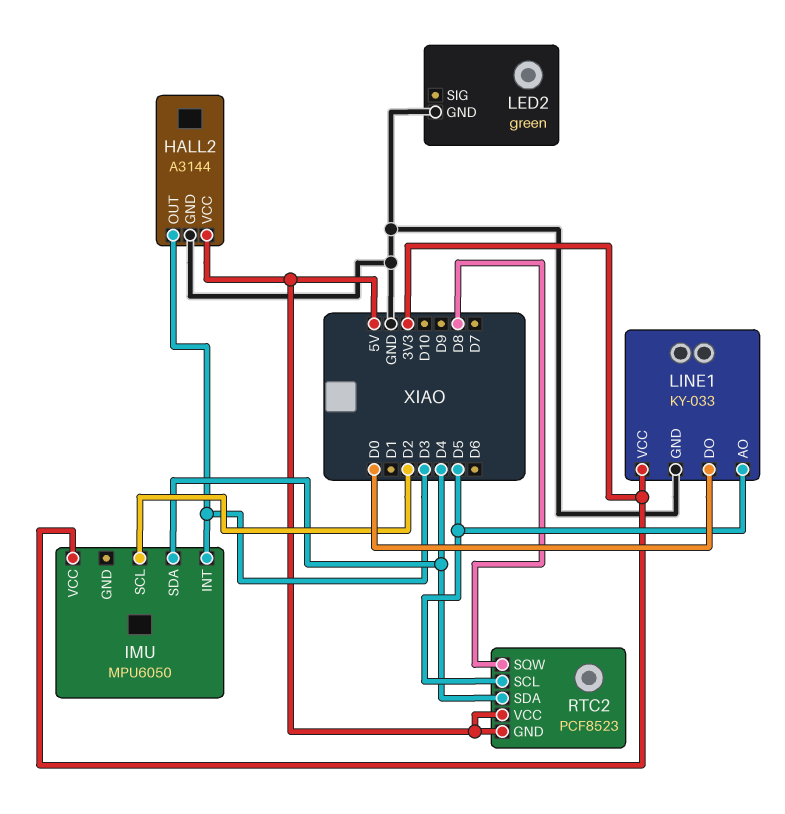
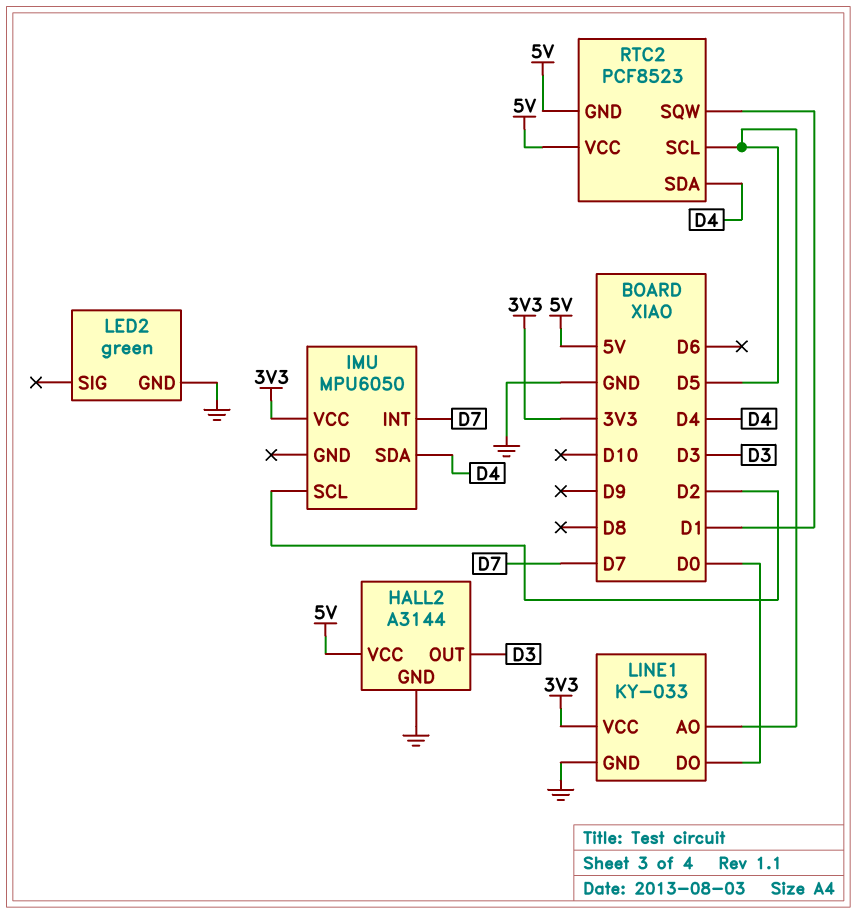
IMU pin INT: D3 -> D7
RTC2 pin SQW: D8 -> D1

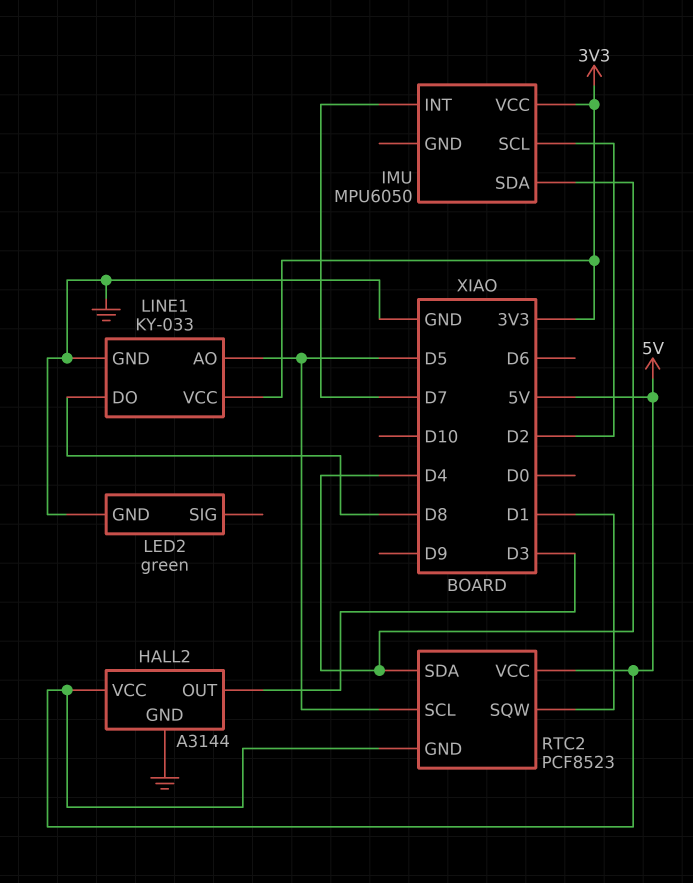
LINE1 pin DO: D0 -> D8

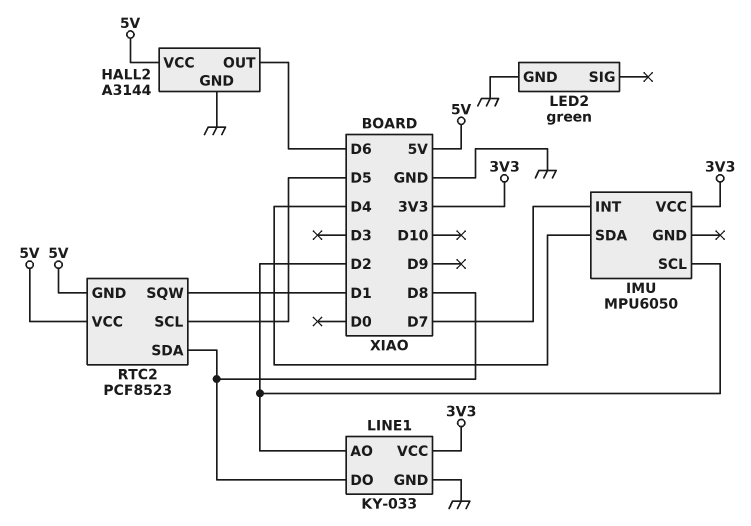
HALL2 pin OUT: D3 -> D6
LINE1 pin AO: D5 -> D2
RTC2 pin SDA: D4 -> D8

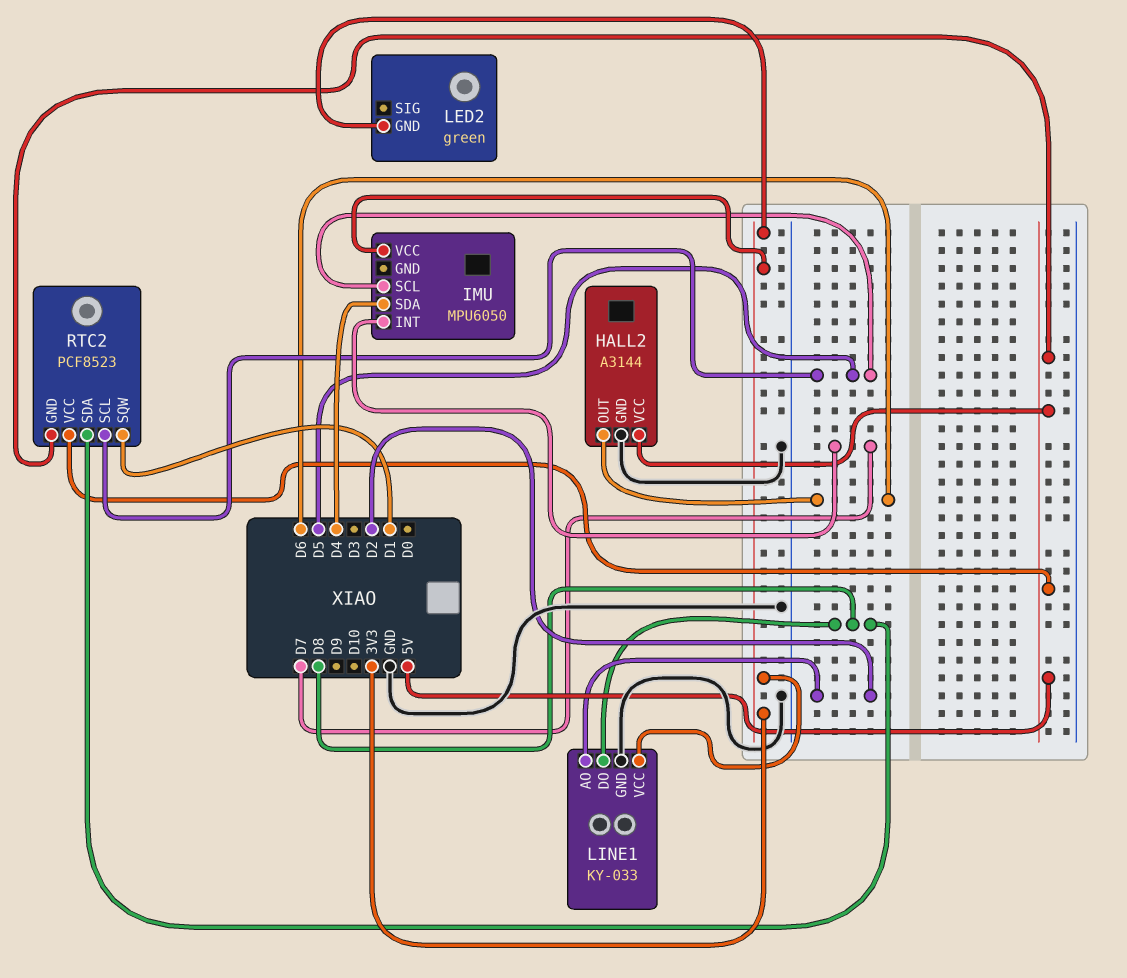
IMU pin SCL: D2 -> D5
LED2 pin GND: GND -> 3V3

